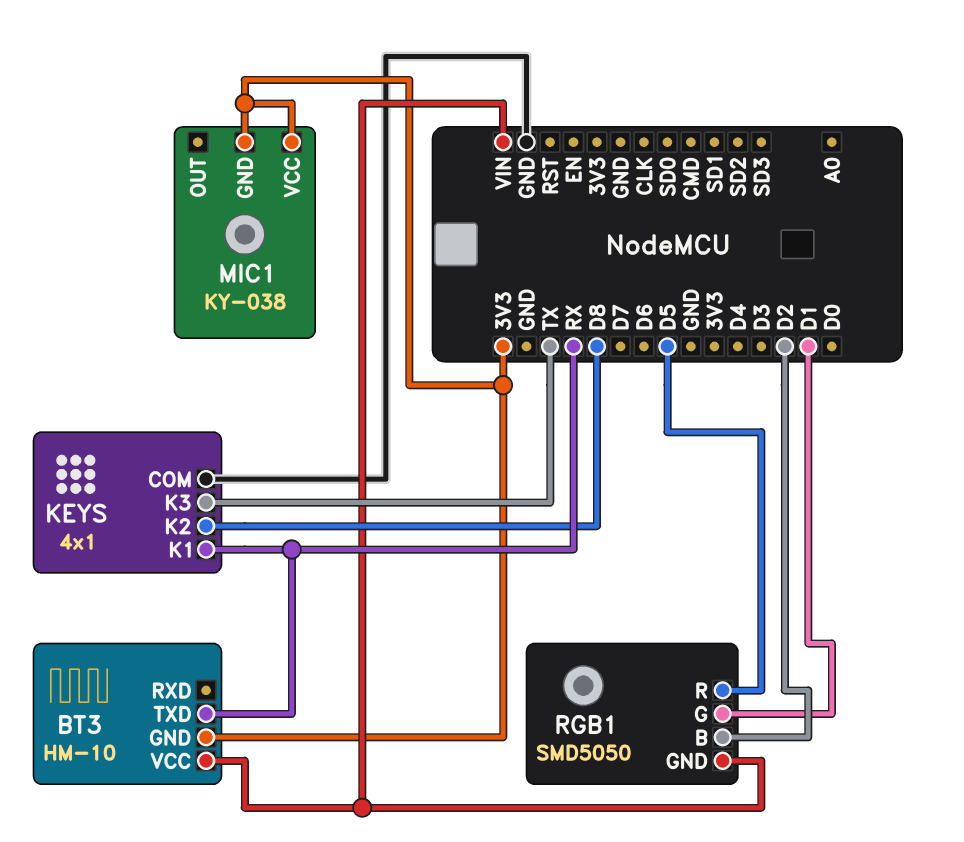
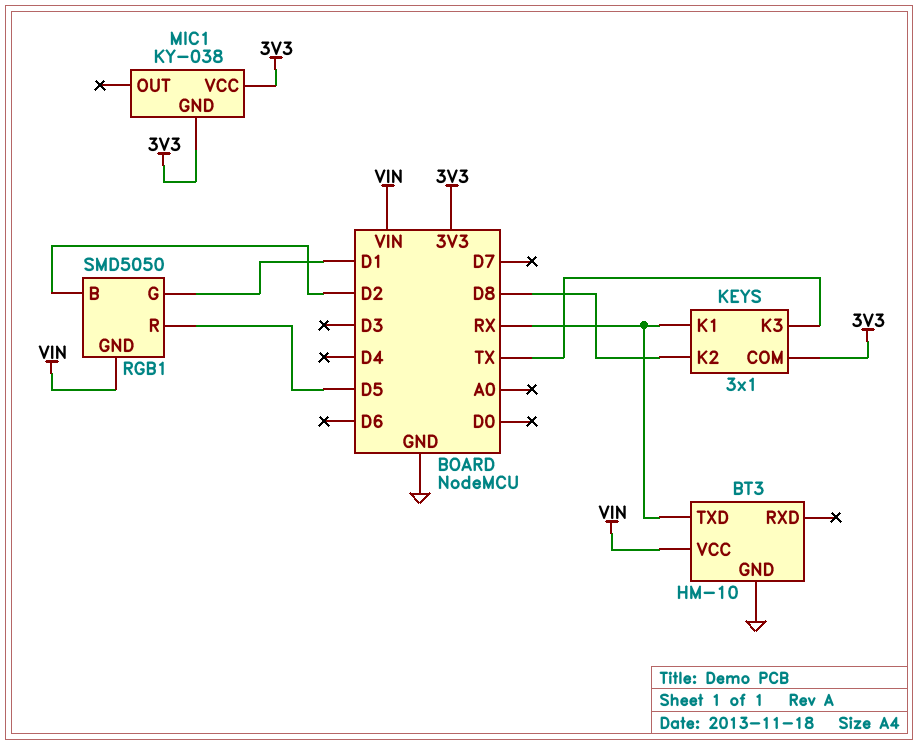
BT3 pin GND: 3V3 -> GND
KEYS: 4x1 -> 3x1
KEYS pin COM: GND -> 3V3

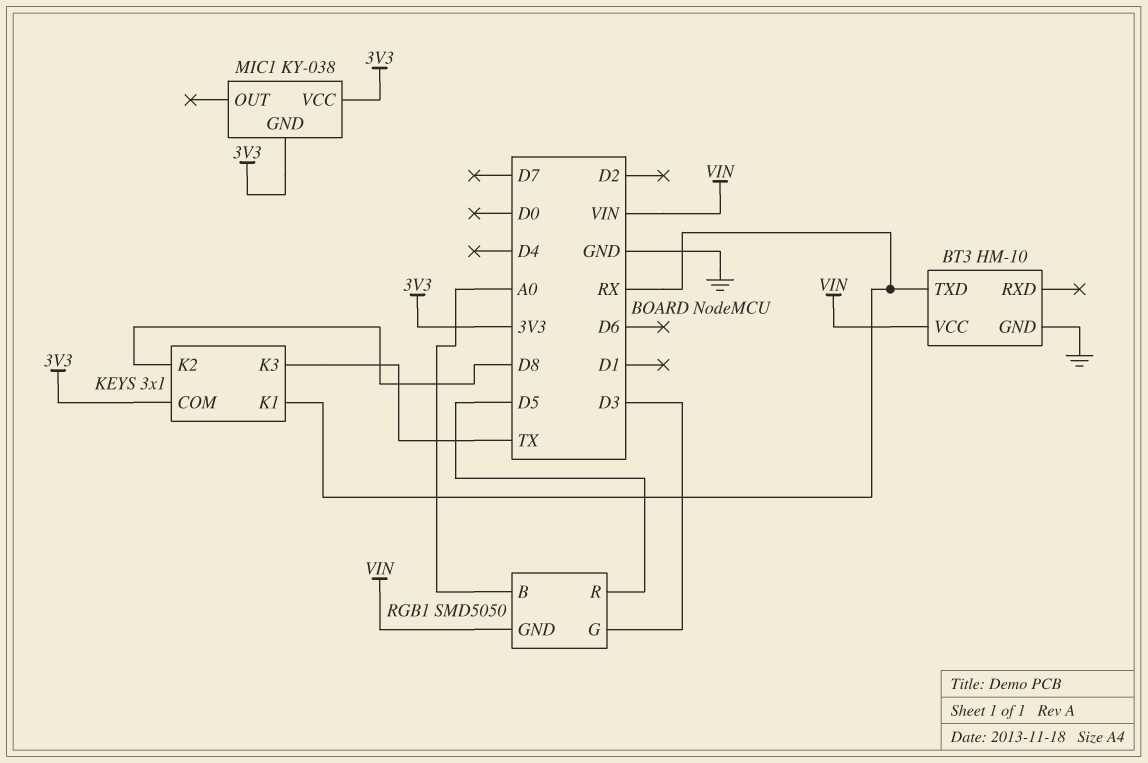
RGB1 pin B: D2 -> A0
RGB1 pin G: D1 -> D3

